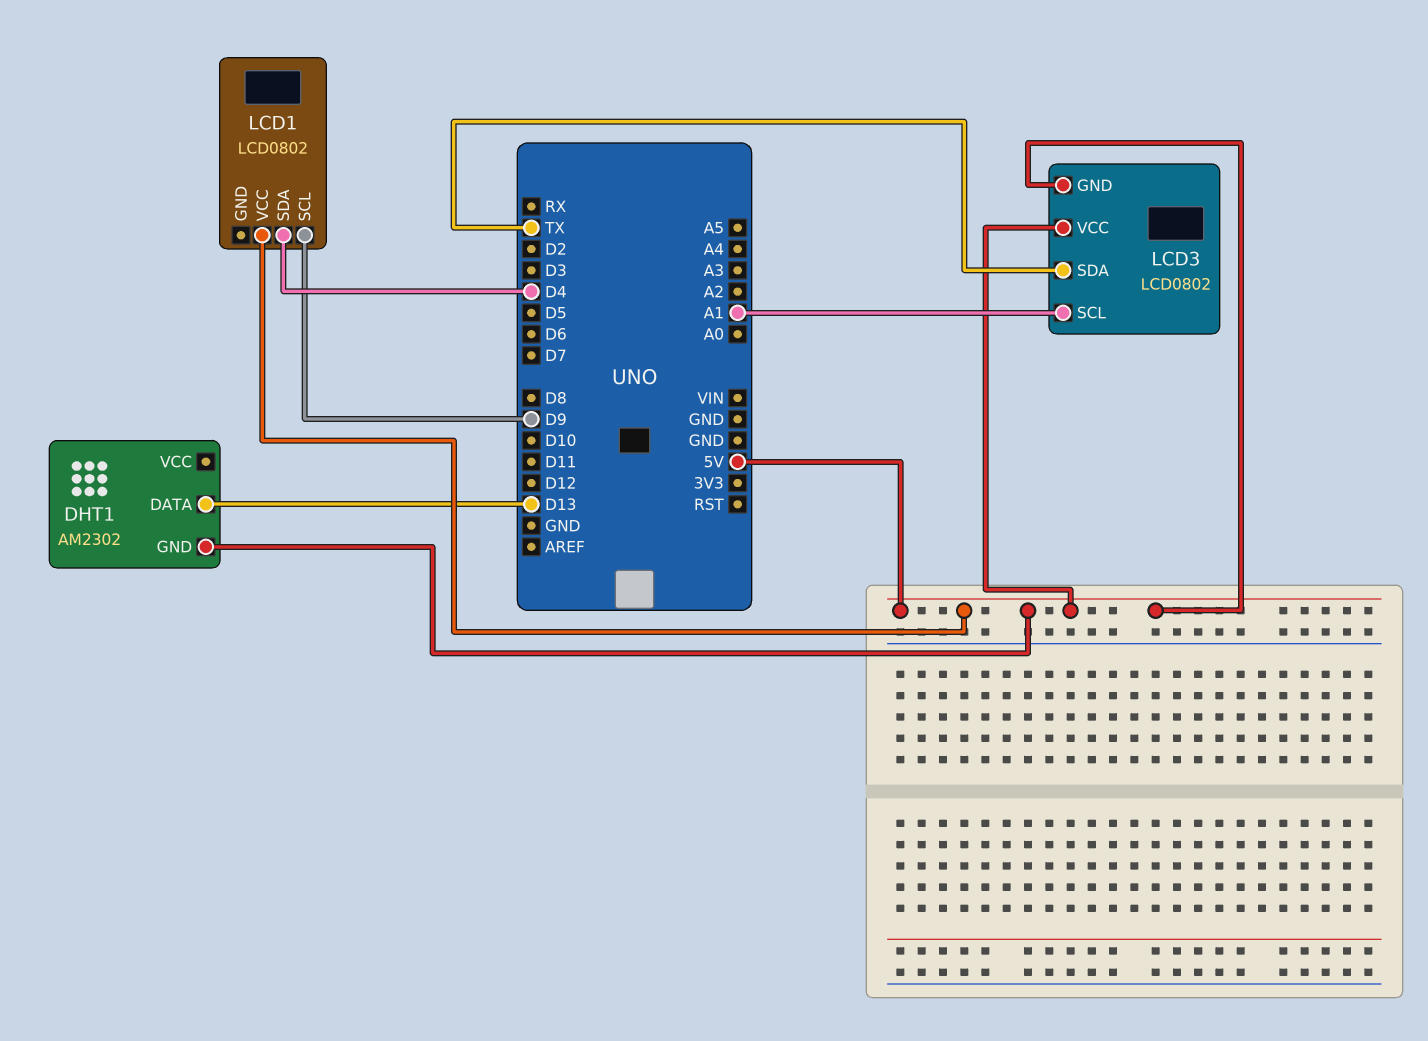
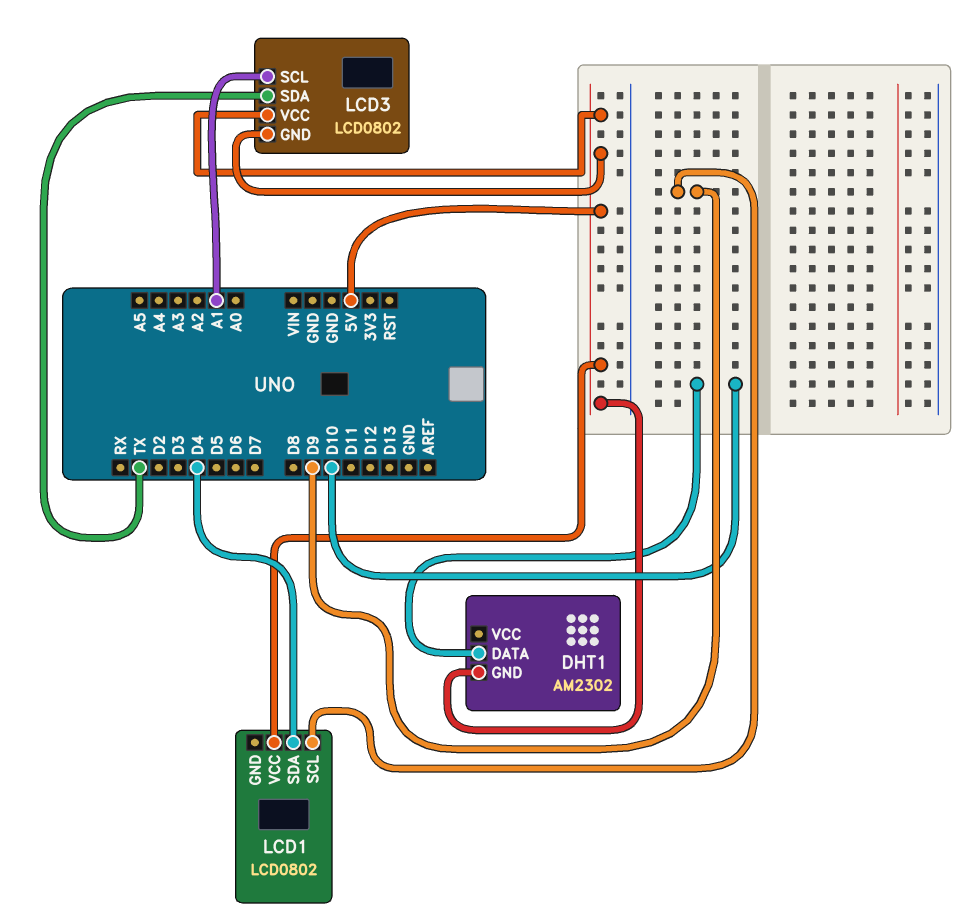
DHT1 pin DATA: D13 -> D10

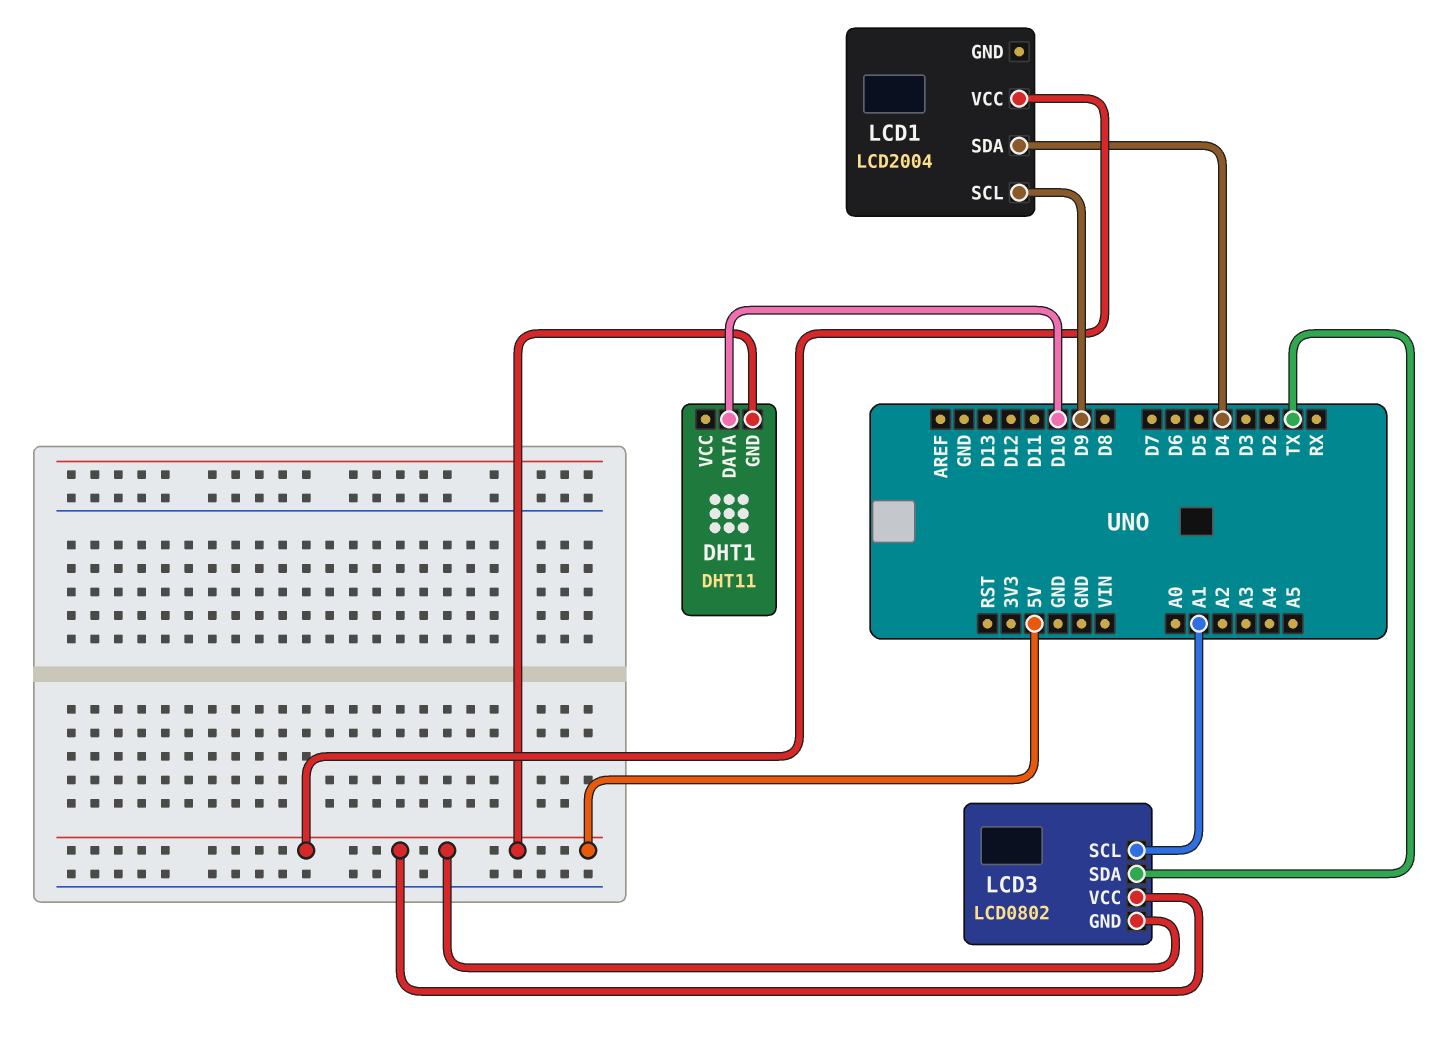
DHT1: AM2302 -> DHT11
LCD1: LCD0802 -> LCD2004

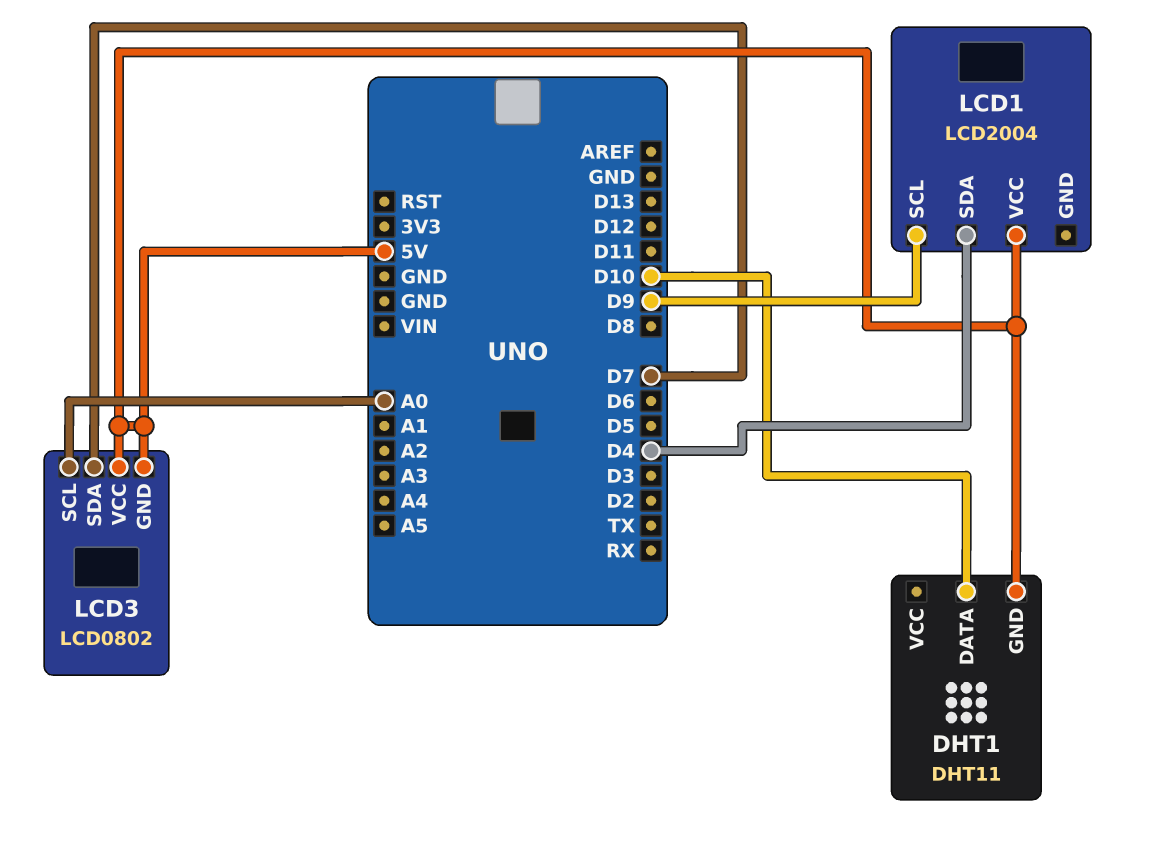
LCD3 pin SCL: A1 -> A0
LCD3 pin SDA: TX -> D7

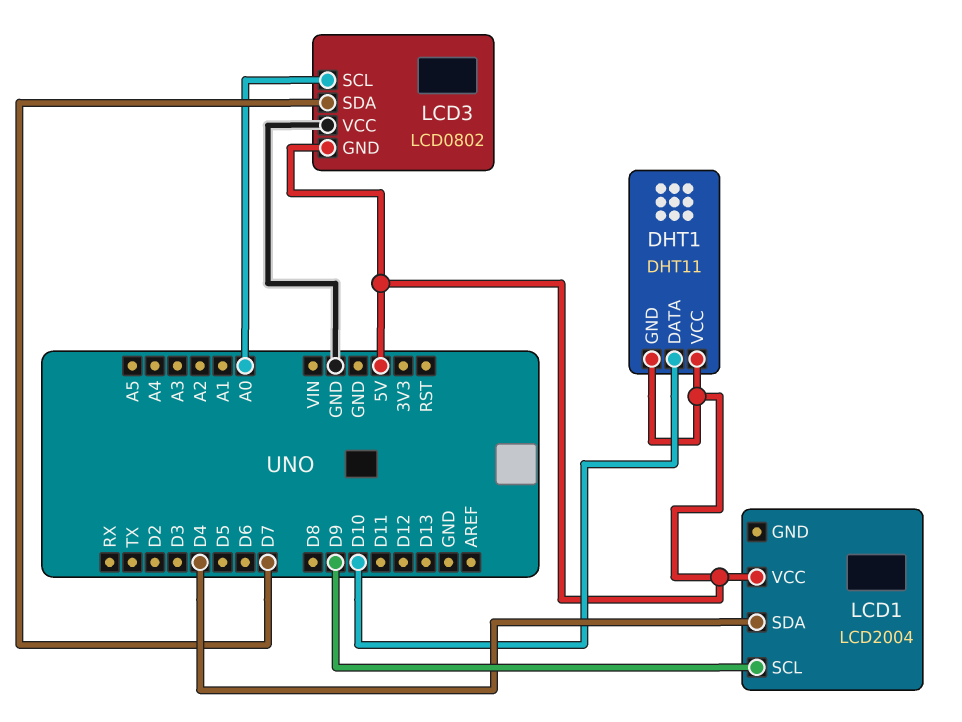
DHT1 pin VCC: none -> 5V
LCD3 pin VCC: 5V -> GND

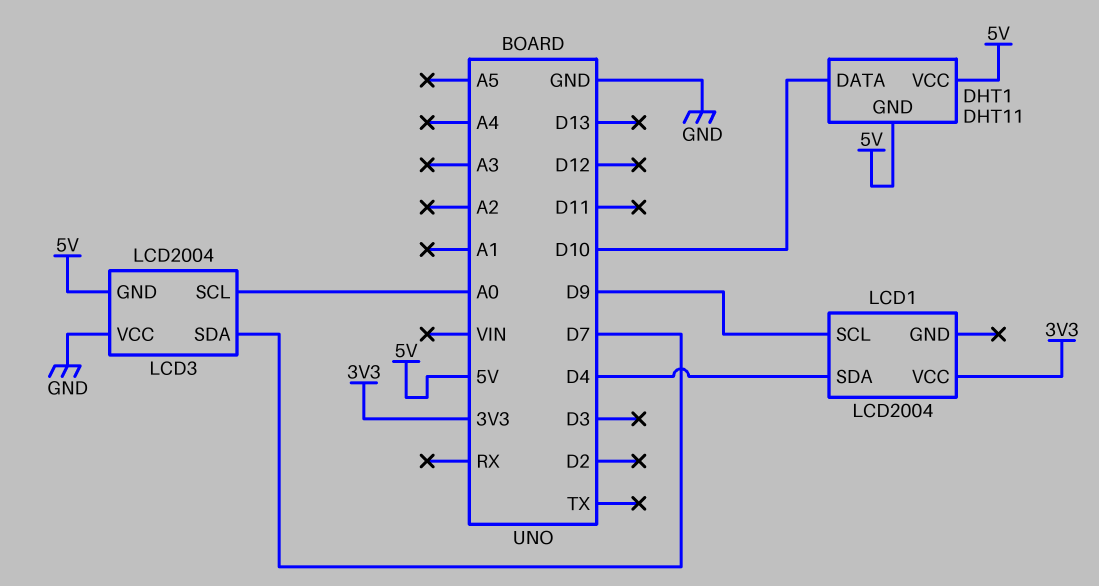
LCD1 pin VCC: 5V -> 3V3
LCD3: LCD0802 -> LCD2004

